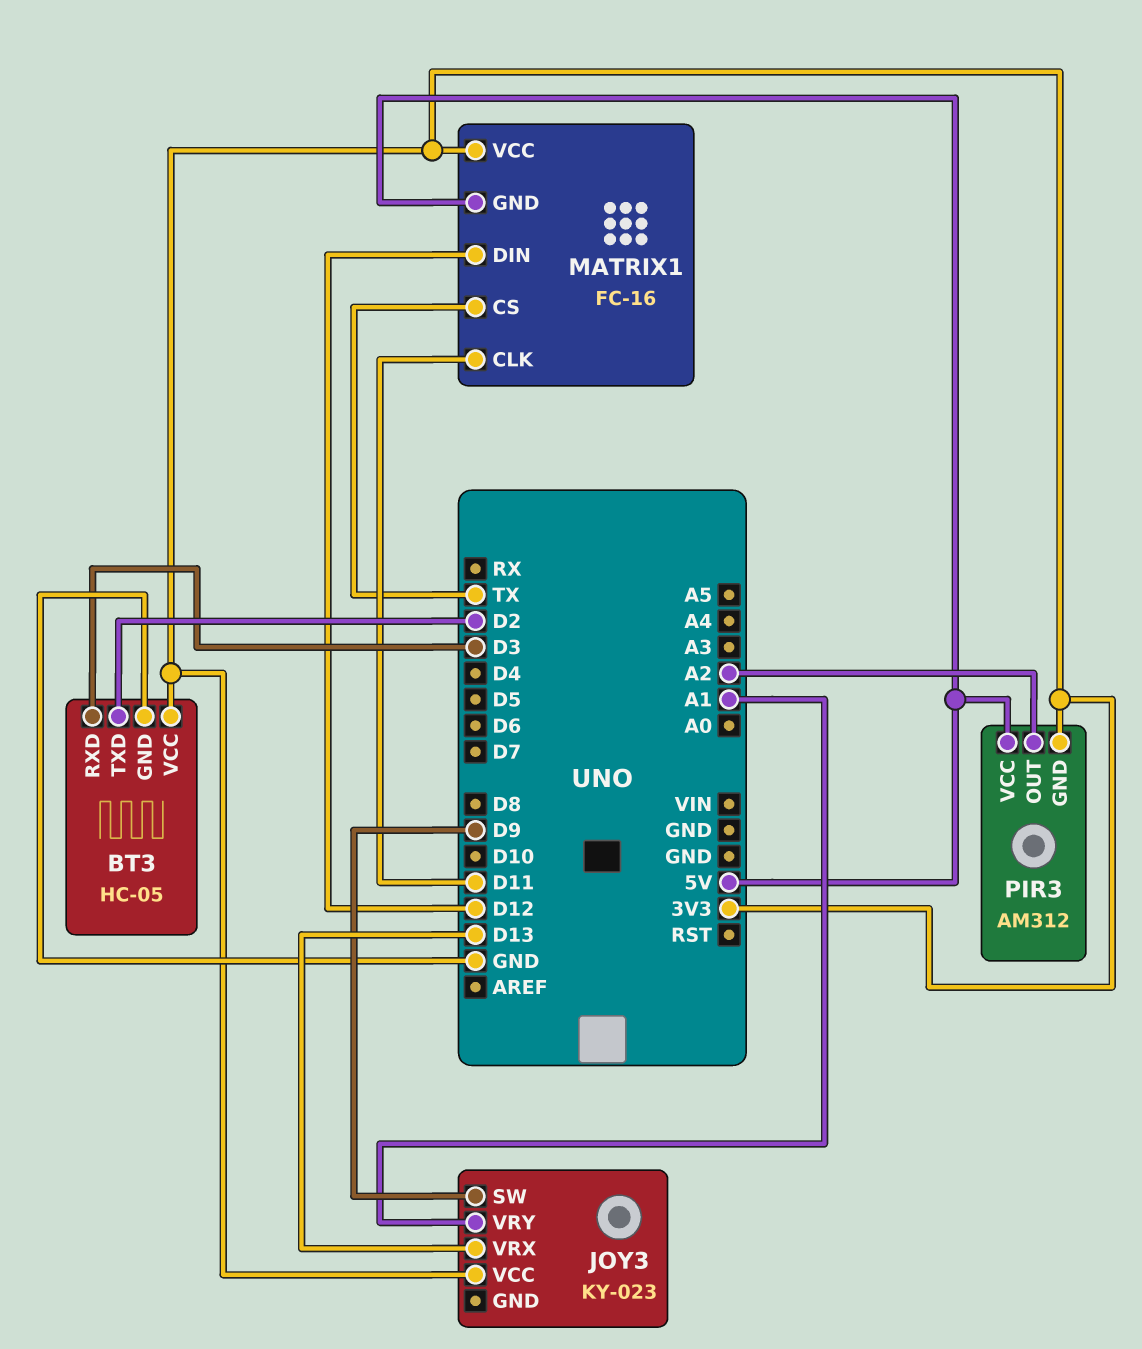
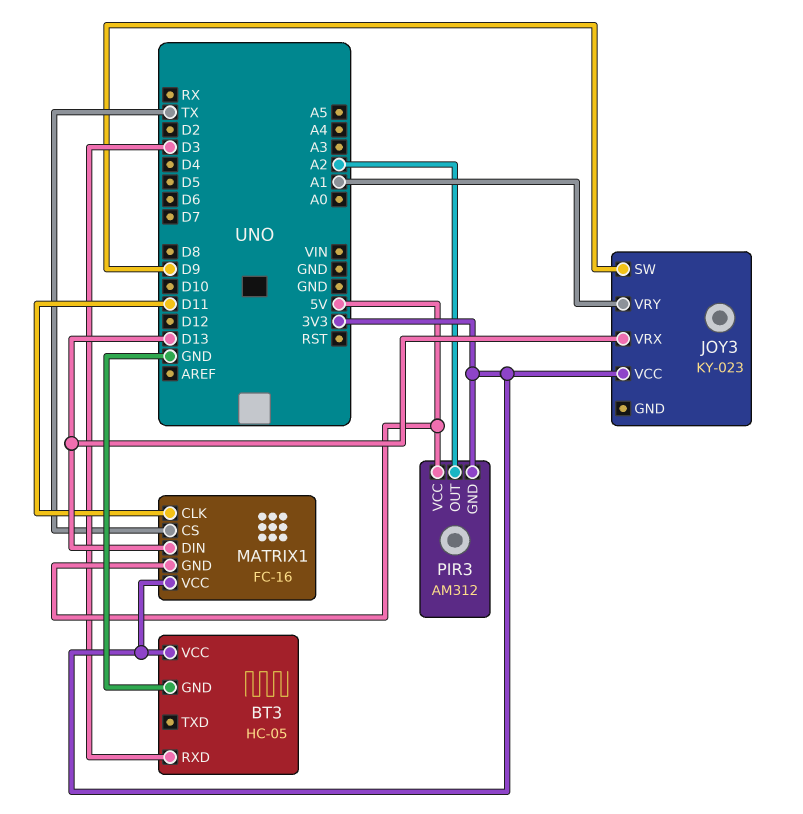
BT3 pin TXD: D2 -> none
MATRIX1 pin DIN: D12 -> D13

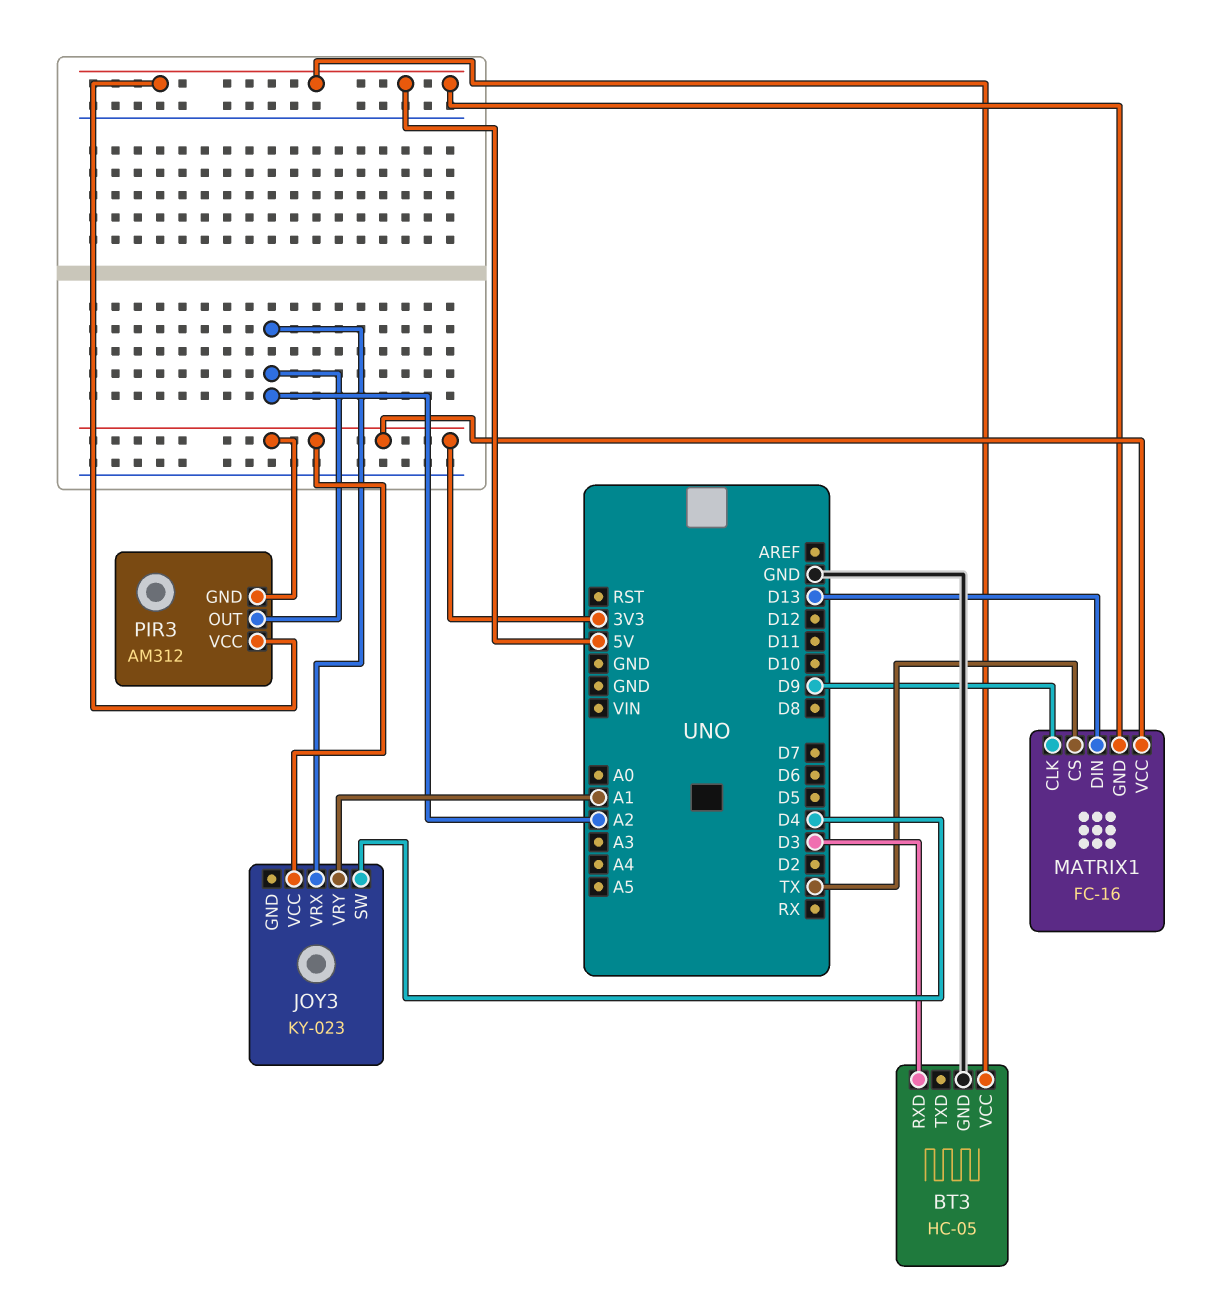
BT3 pin VCC: 3V3 -> 5V
JOY3 pin SW: D9 -> D4
JOY3 pin VRX: D13 -> A2
MATRIX1 pin CLK: D11 -> D9

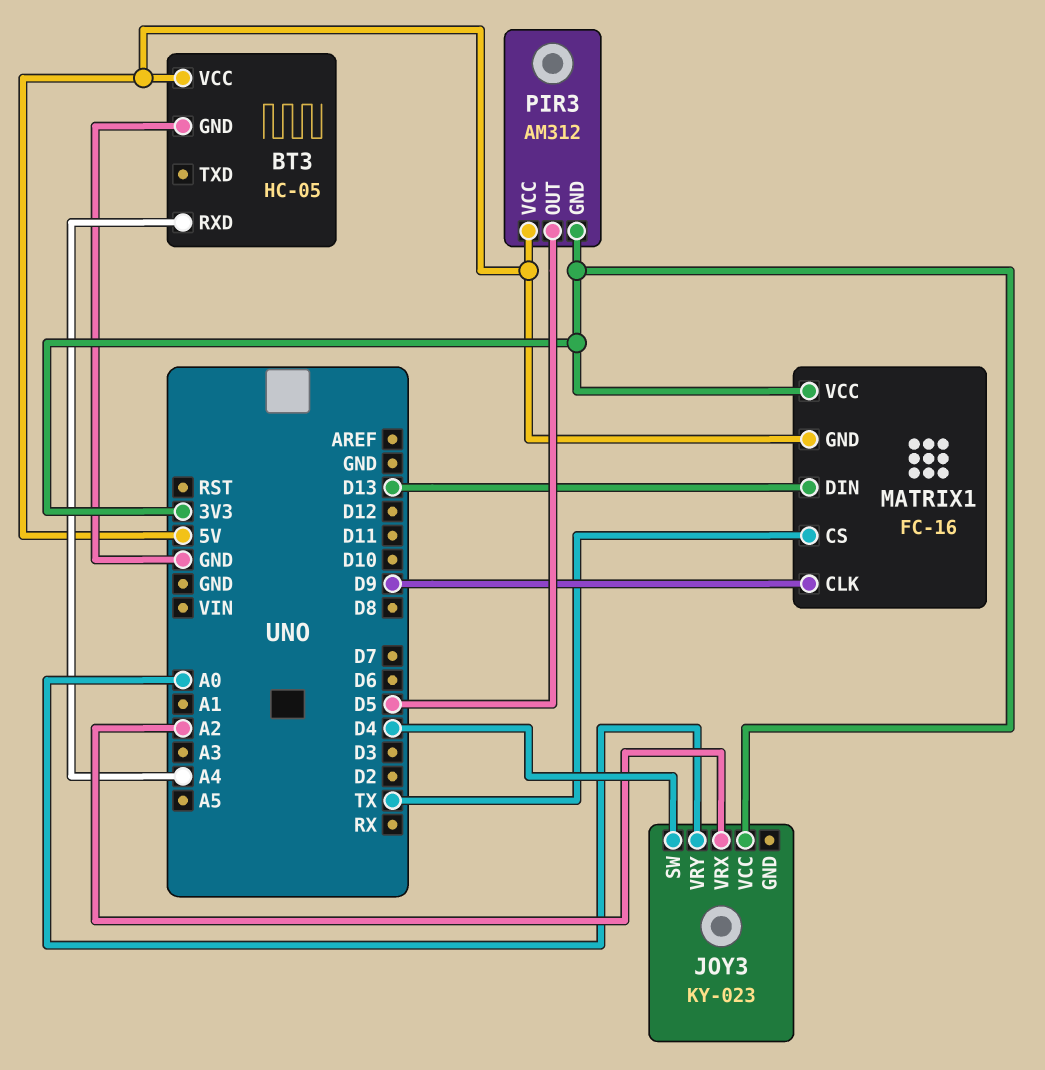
BT3 pin RXD: D3 -> A4
JOY3 pin VRY: A1 -> A0
PIR3 pin OUT: A2 -> D5

